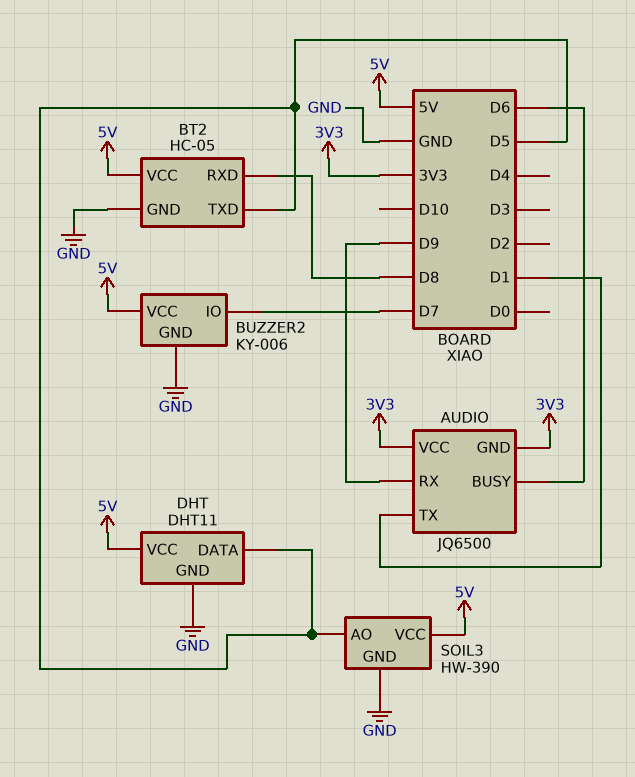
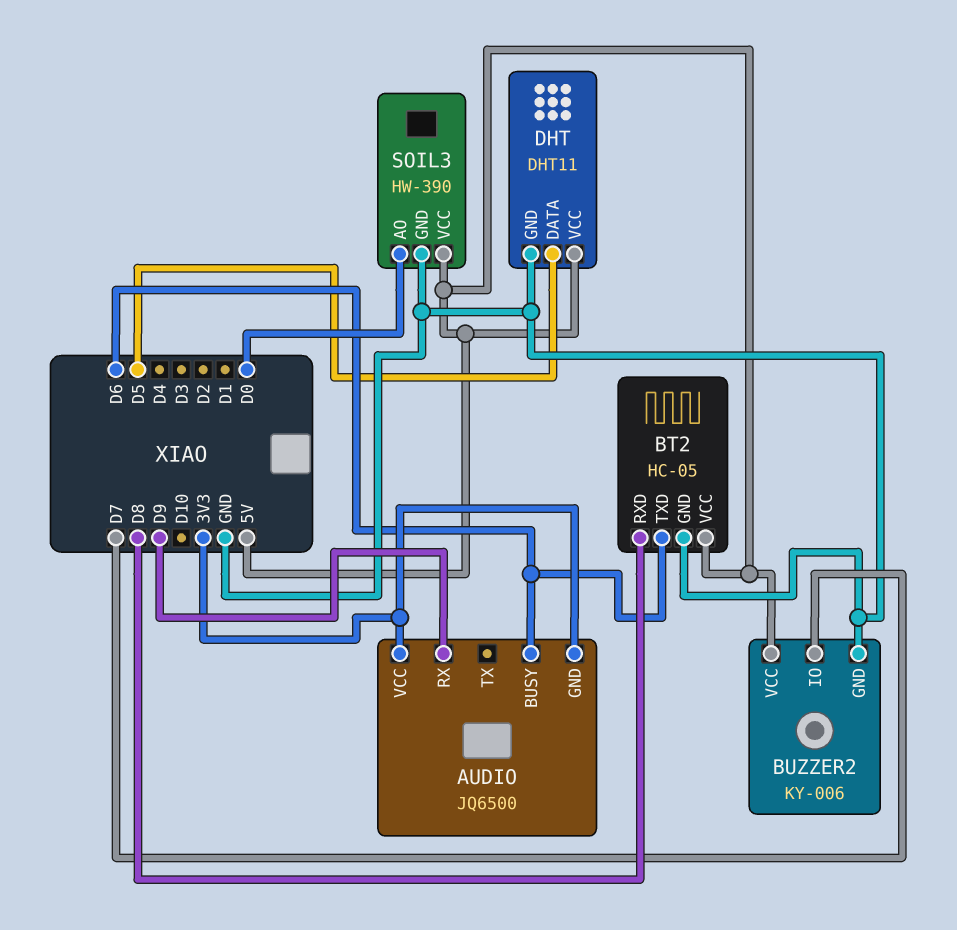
AUDIO pin TX: D1 -> none
BT2 pin TXD: D5 -> D6
SOIL3 pin AO: D5 -> D0

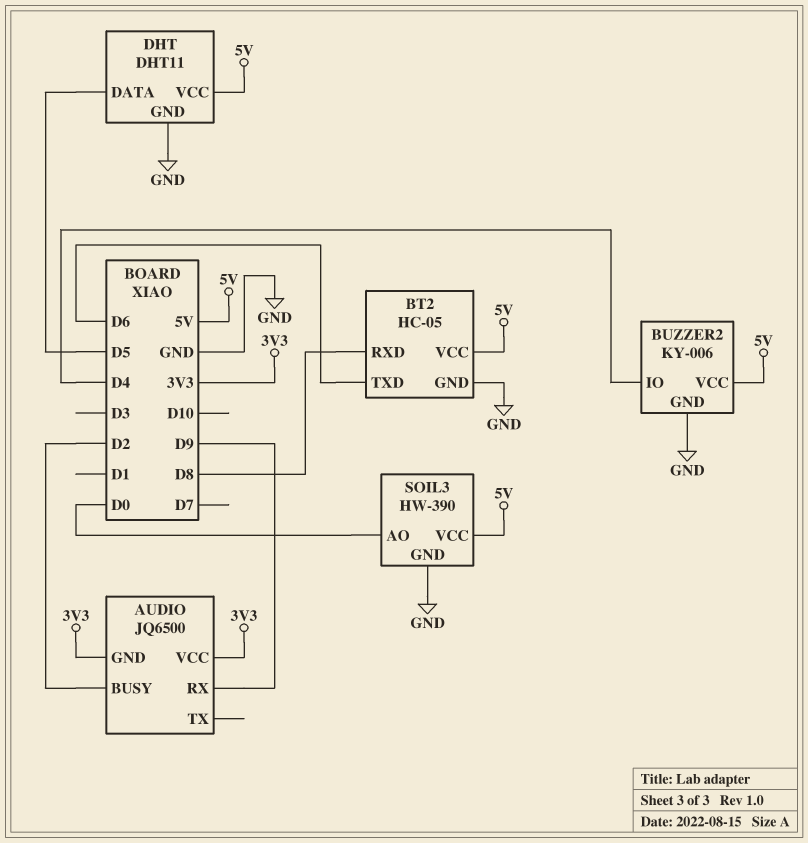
AUDIO pin BUSY: D6 -> D2
BUZZER2 pin IO: D7 -> D4

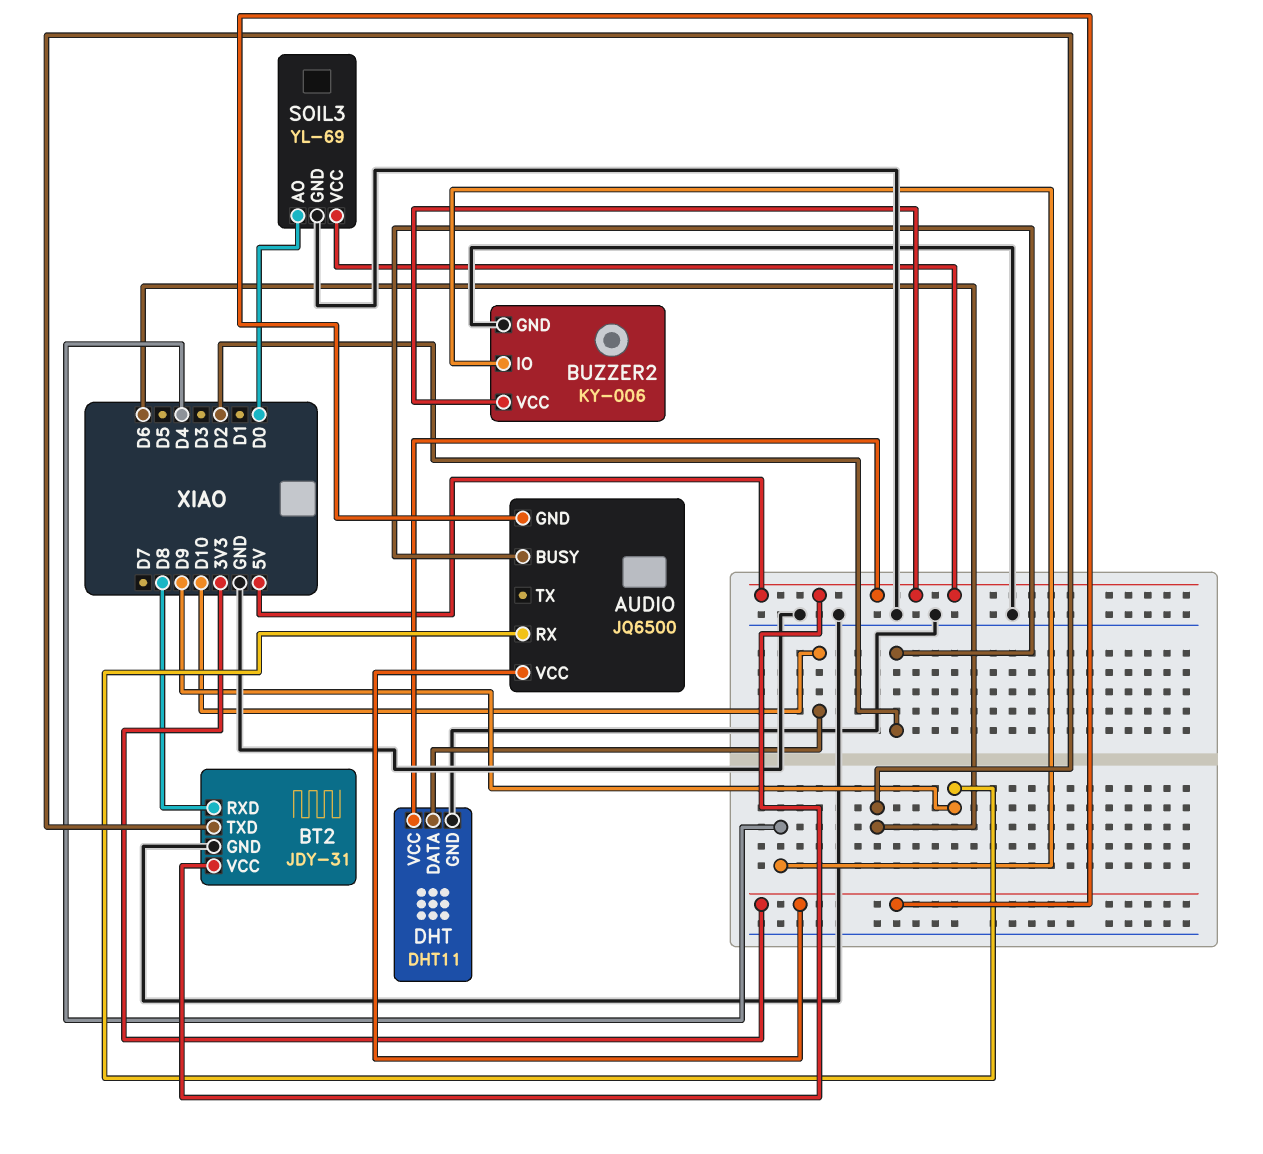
BT2: HC-05 -> JDY-31
DHT pin DATA: D5 -> D10
SOIL3: HW-390 -> YL-69

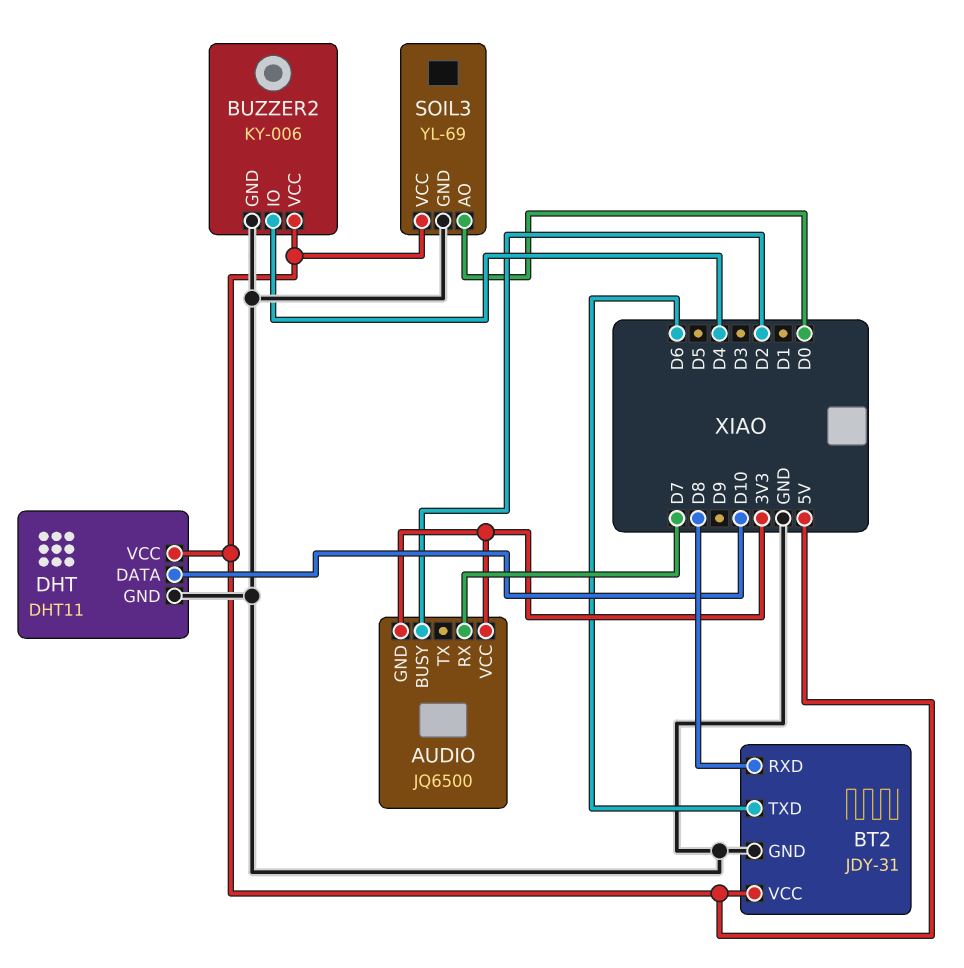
AUDIO pin RX: D9 -> D7

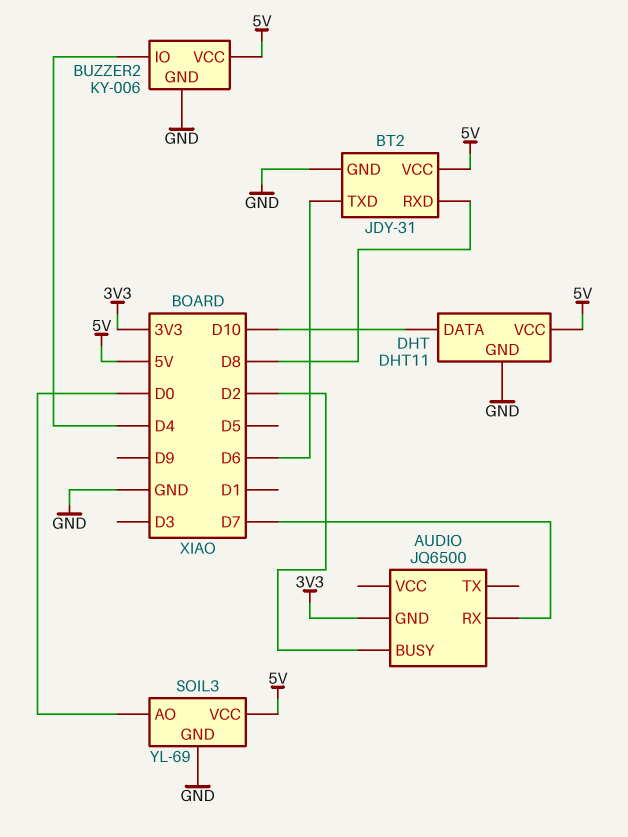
AUDIO pin VCC: 3V3 -> none

